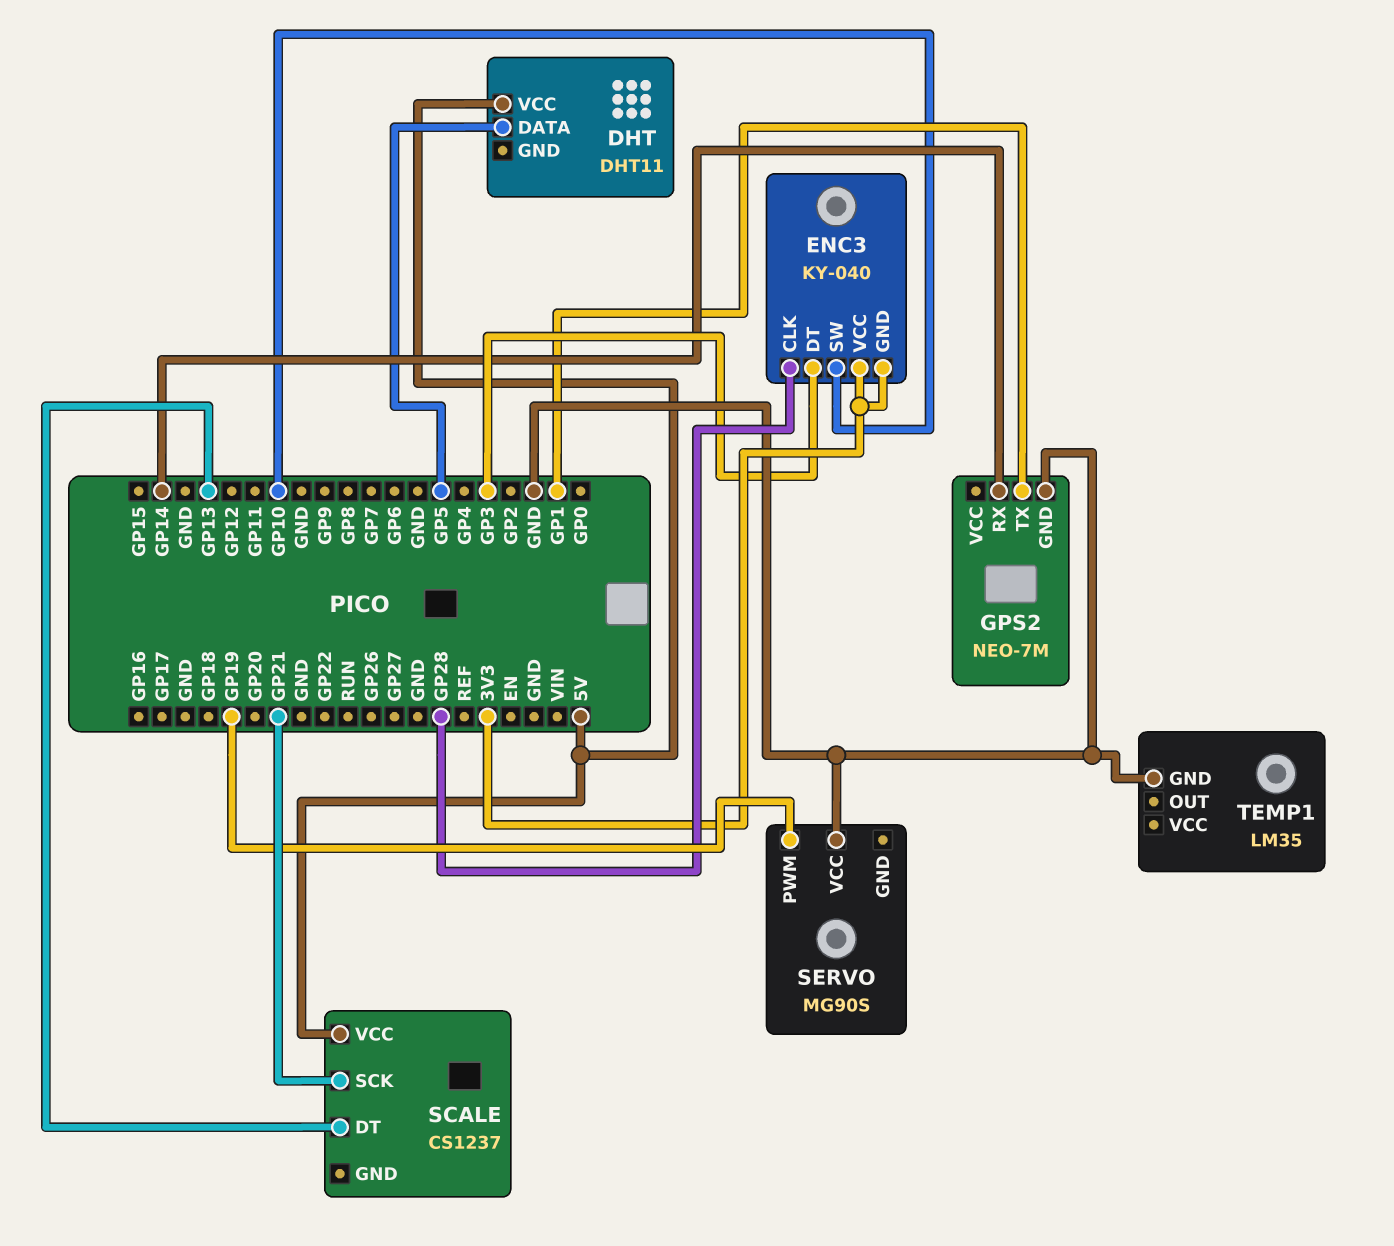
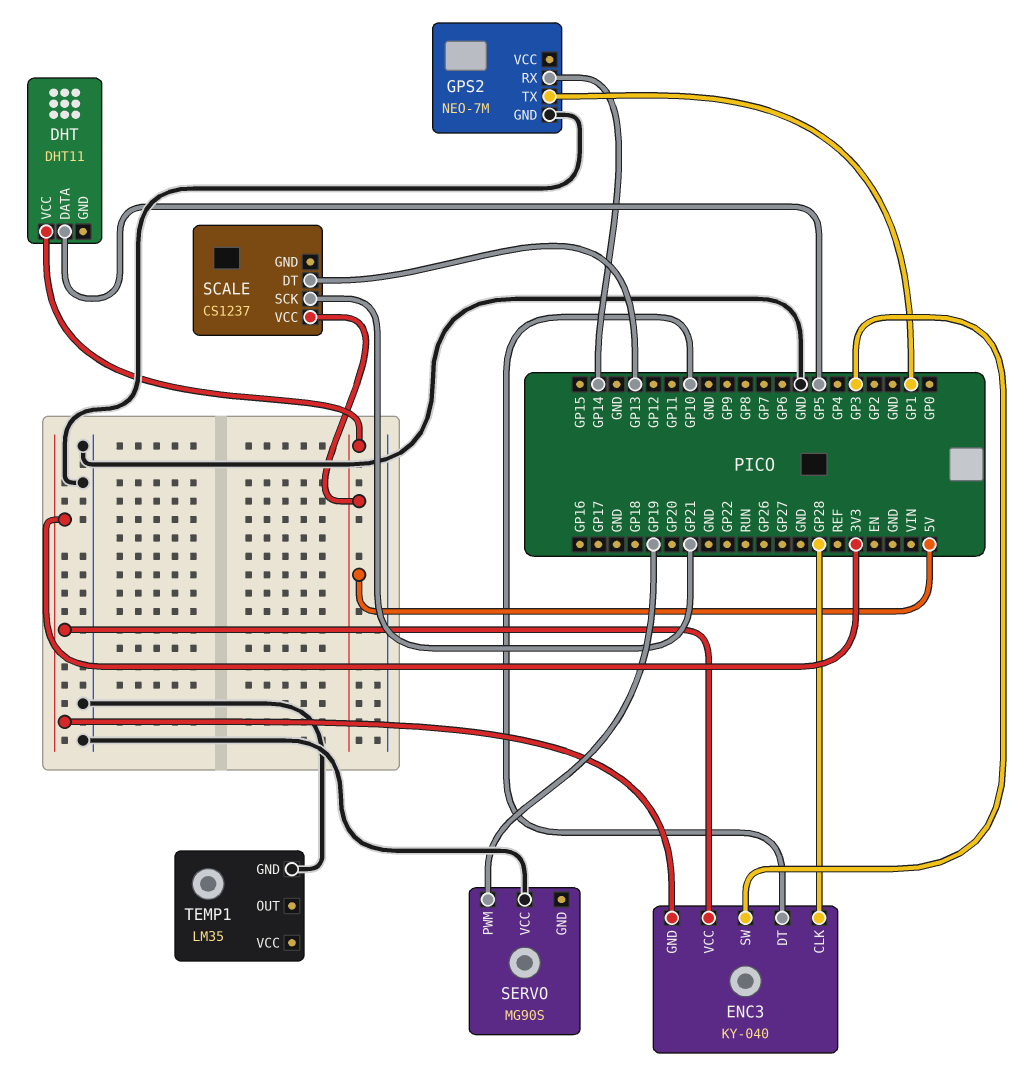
ENC3 pin DT: GP3 -> GP10
ENC3 pin SW: GP10 -> GP3

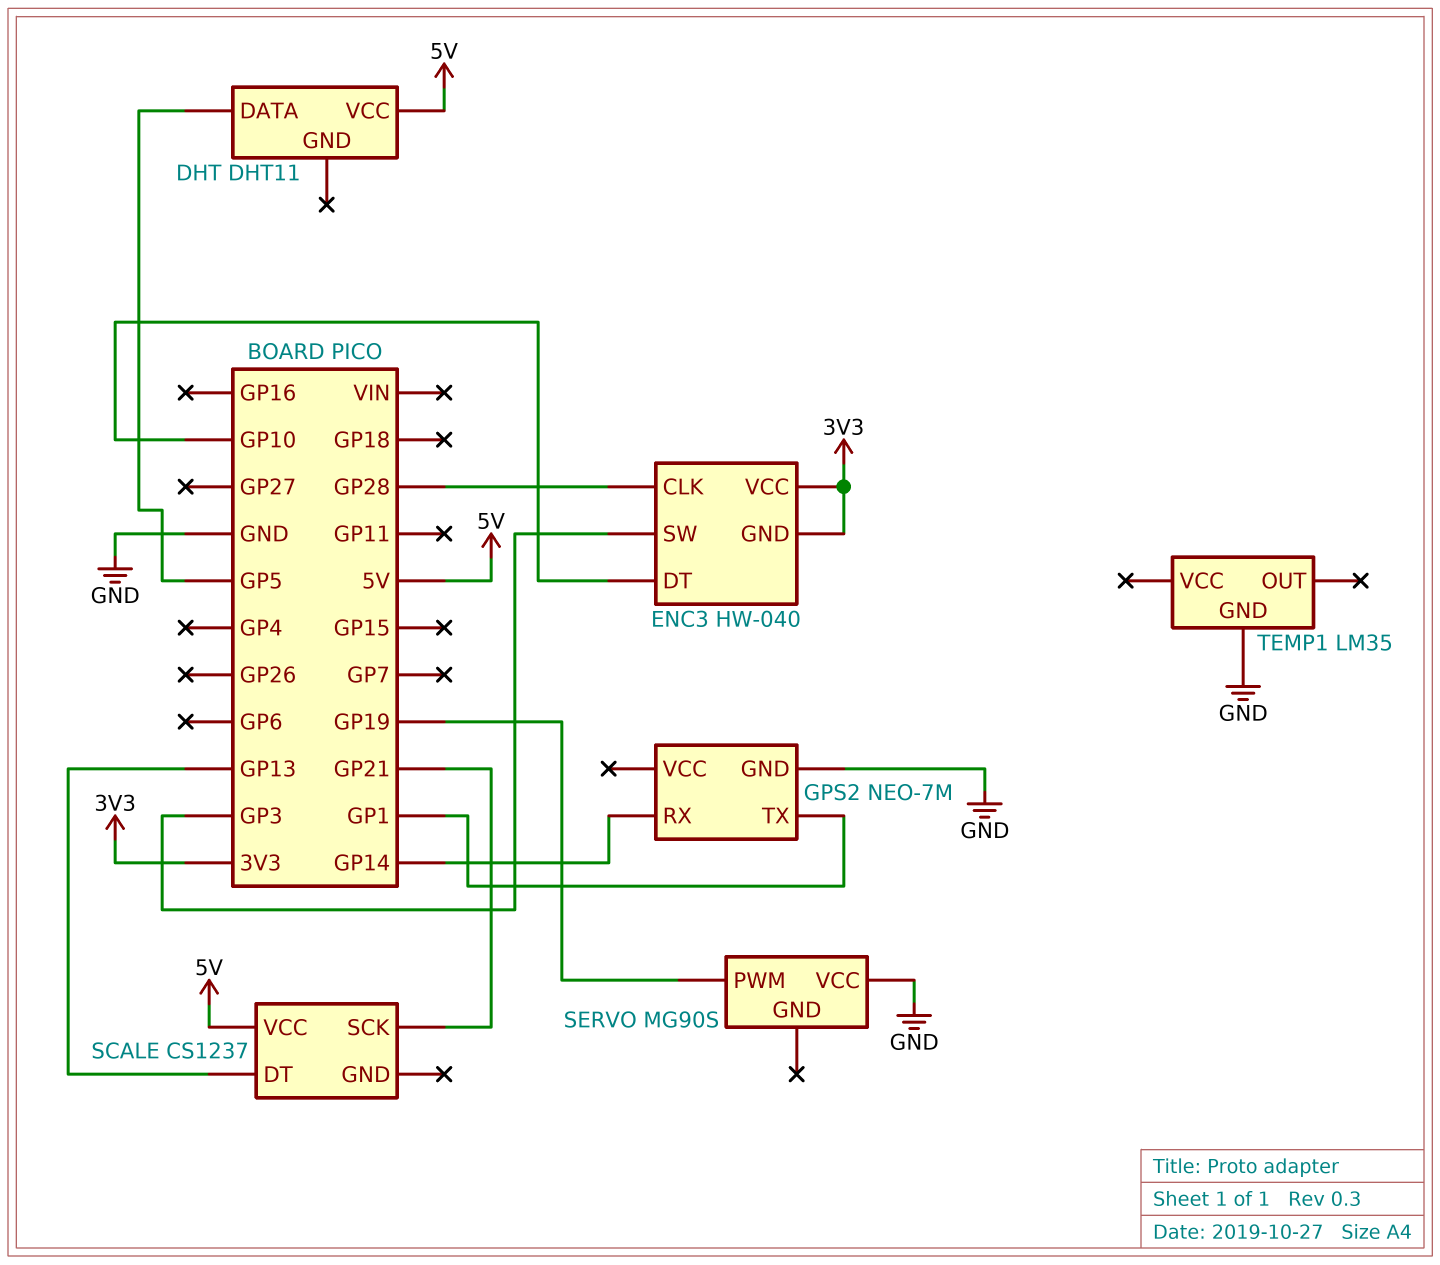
ENC3: KY-040 -> HW-040

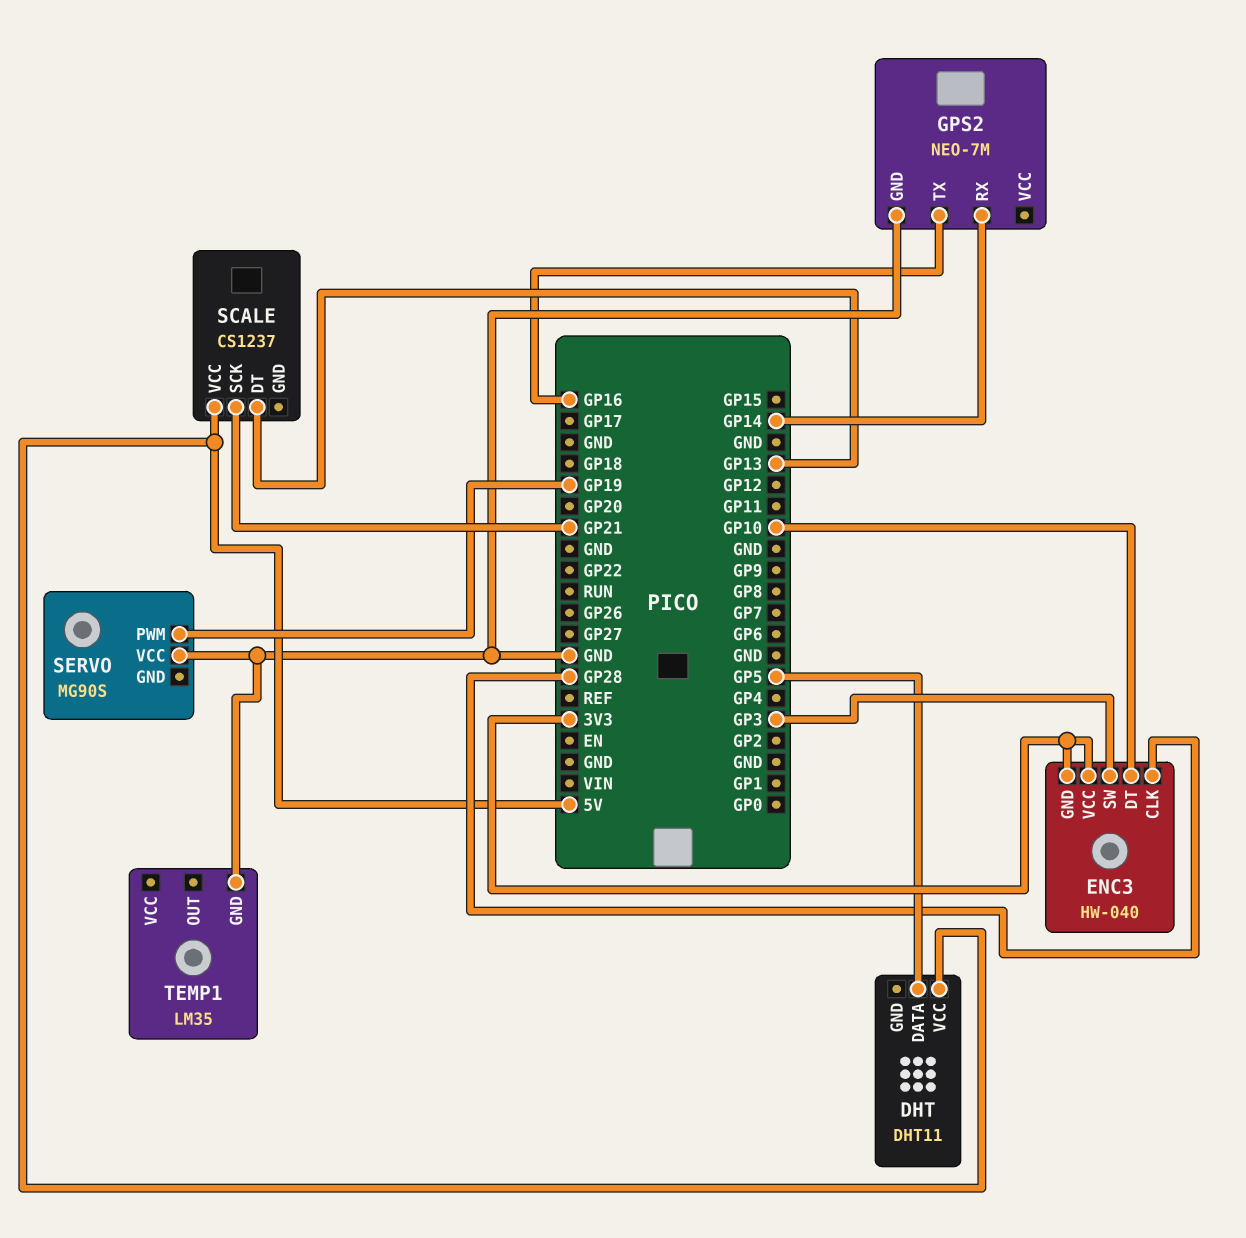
GPS2 pin TX: GP1 -> GP16

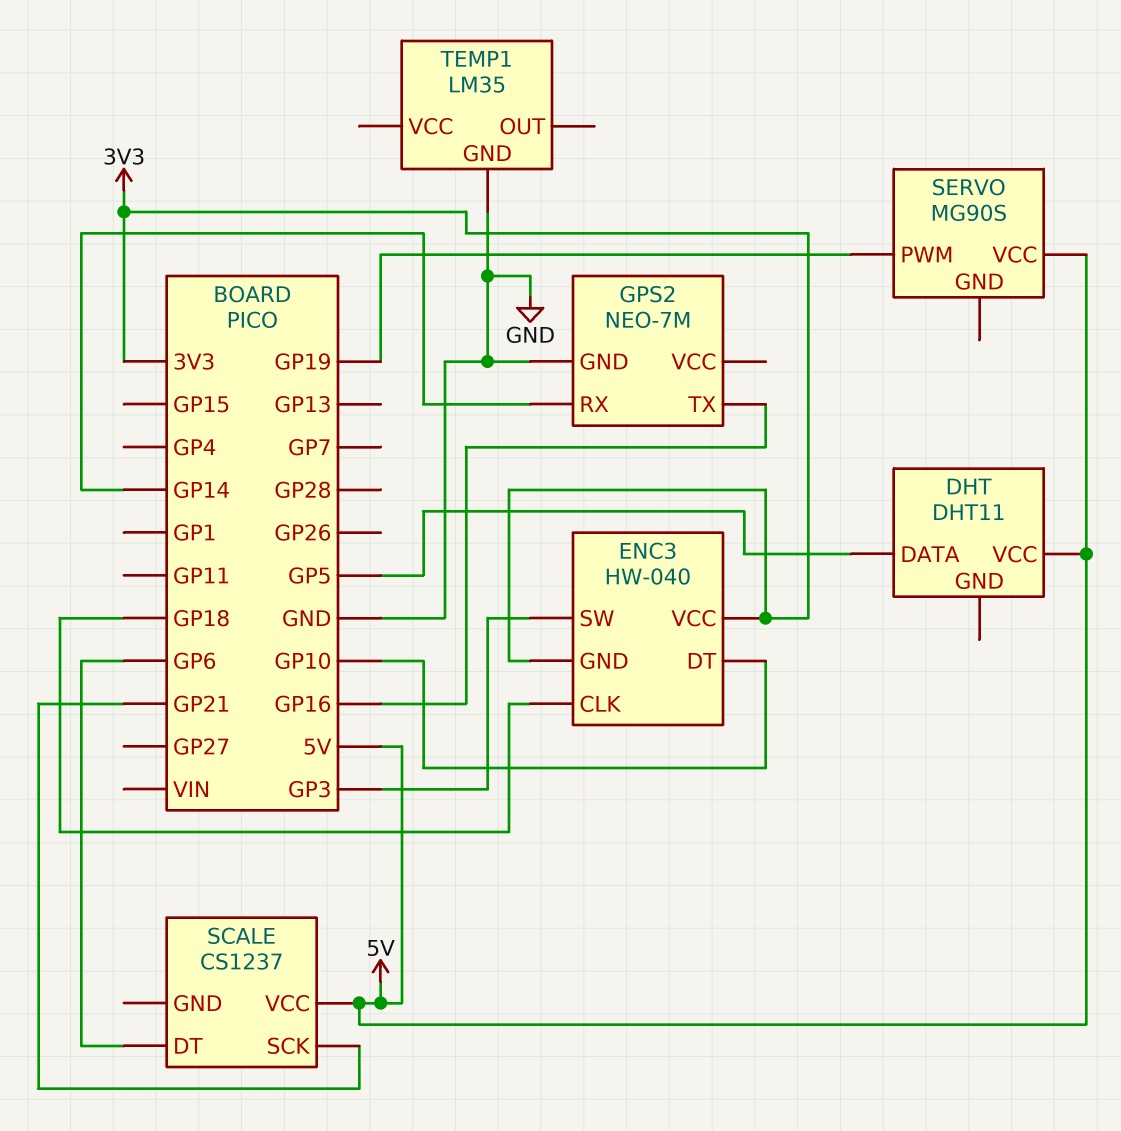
ENC3 pin CLK: GP28 -> GP18
SCALE pin DT: GP13 -> GP6
SERVO pin VCC: GND -> 5V

